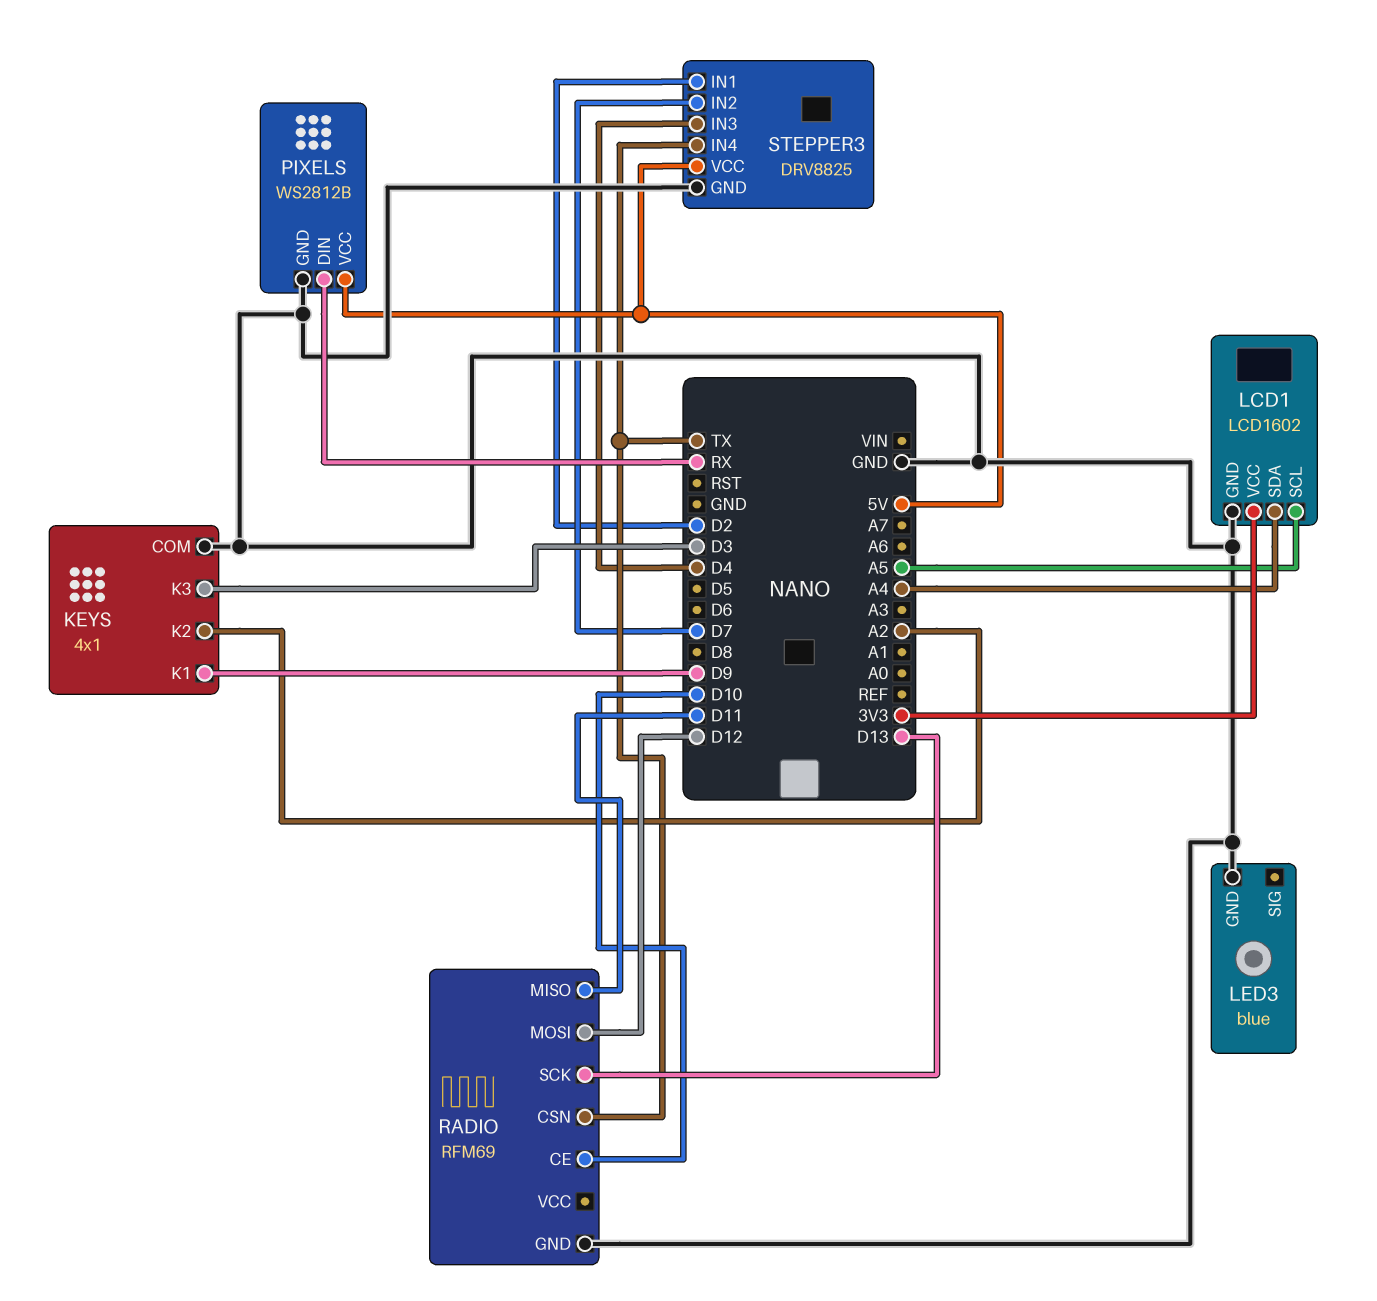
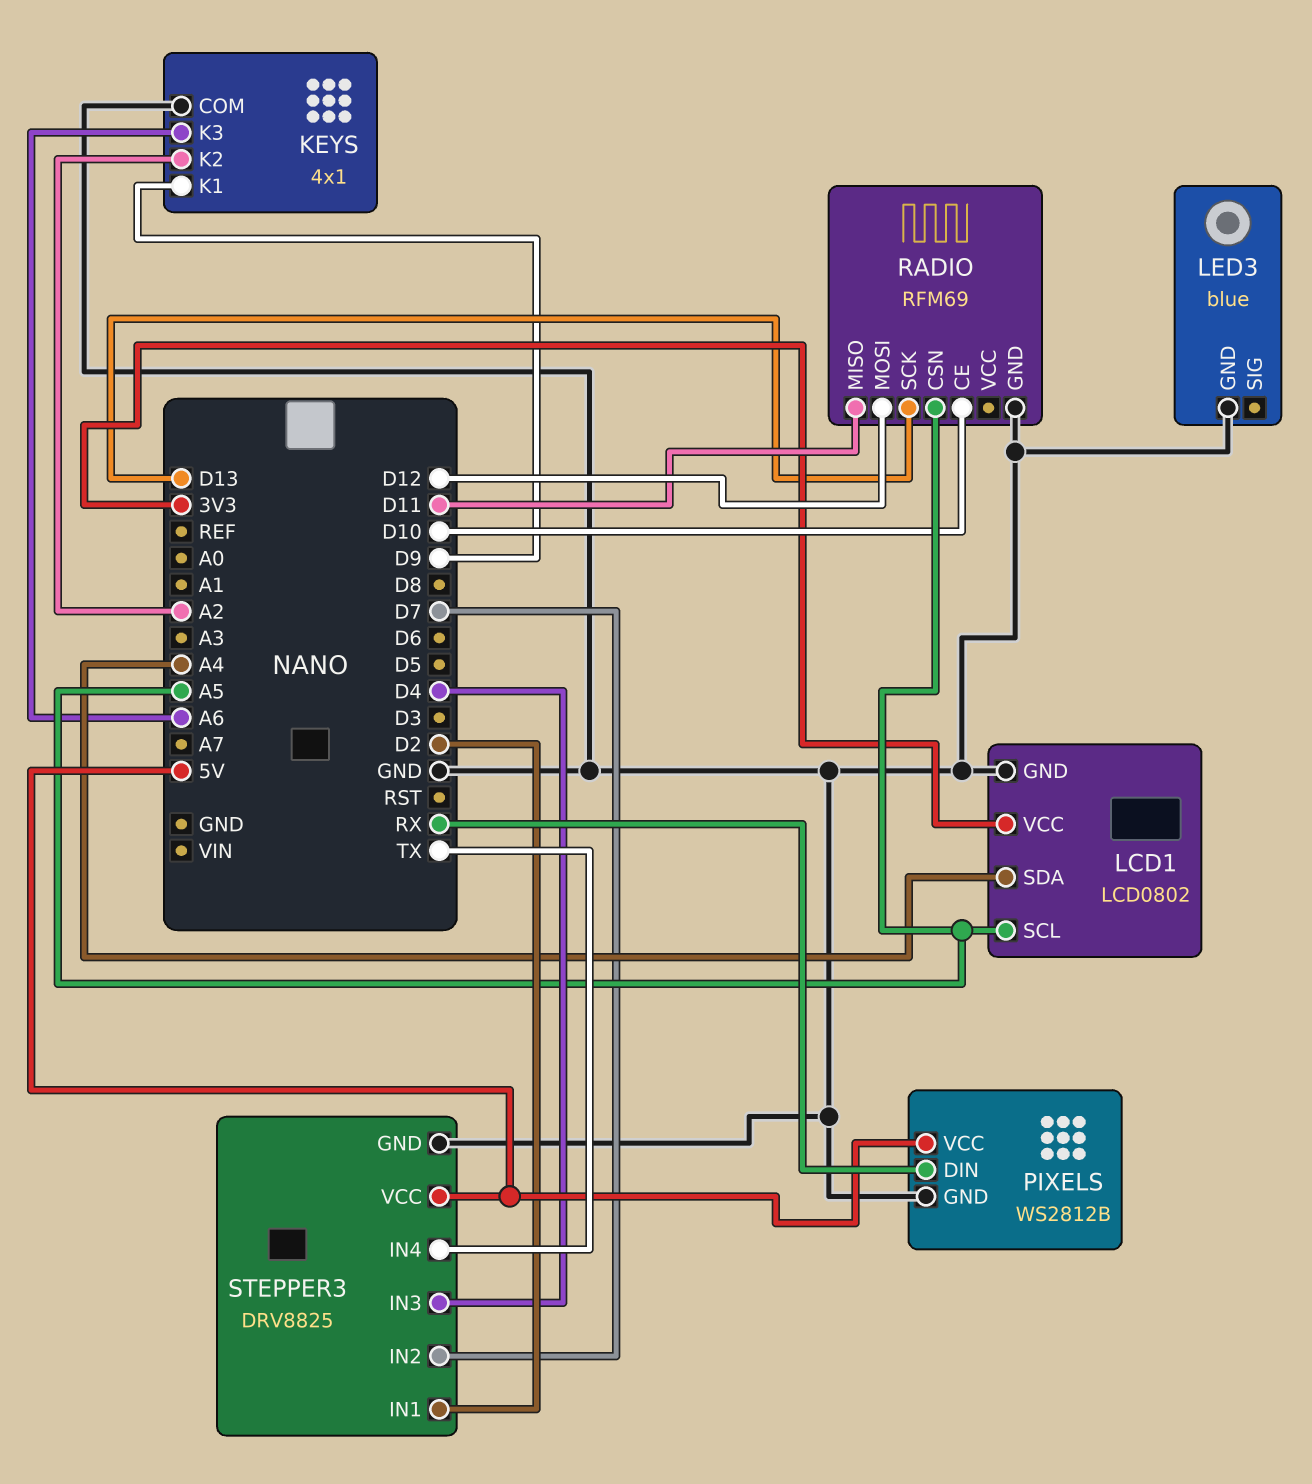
KEYS pin K3: D3 -> A6
LCD1: LCD1602 -> LCD0802
RADIO pin CSN: TX -> A5

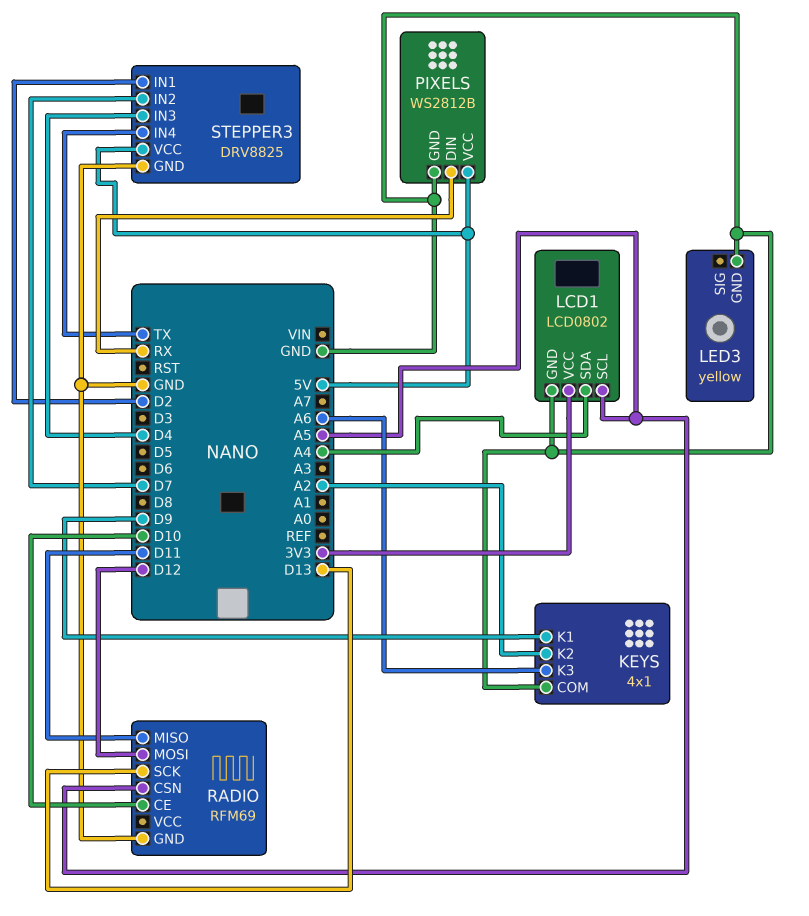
LED3: blue -> yellow

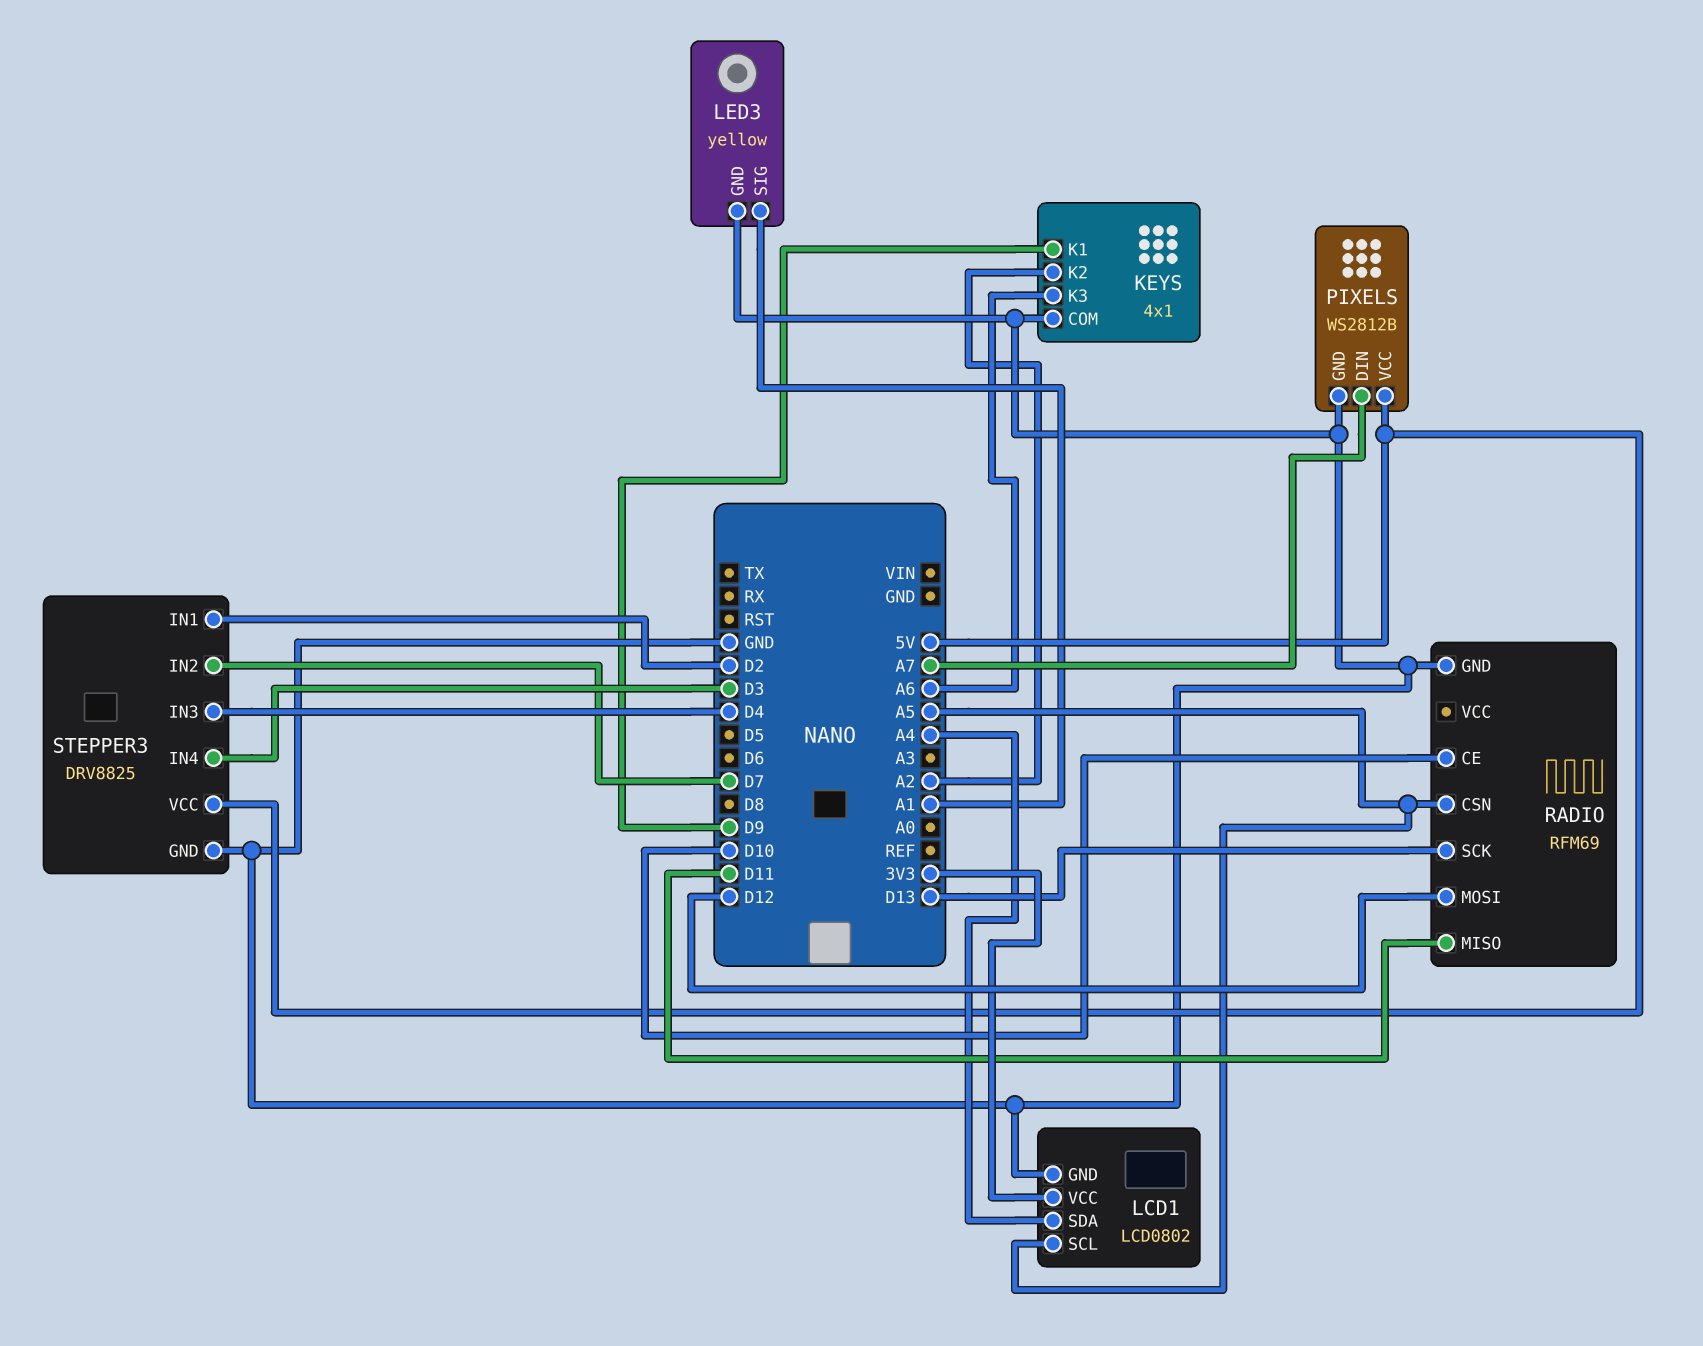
LED3 pin SIG: none -> A1
PIXELS pin DIN: RX -> A7
STEPPER3 pin IN4: TX -> D3

